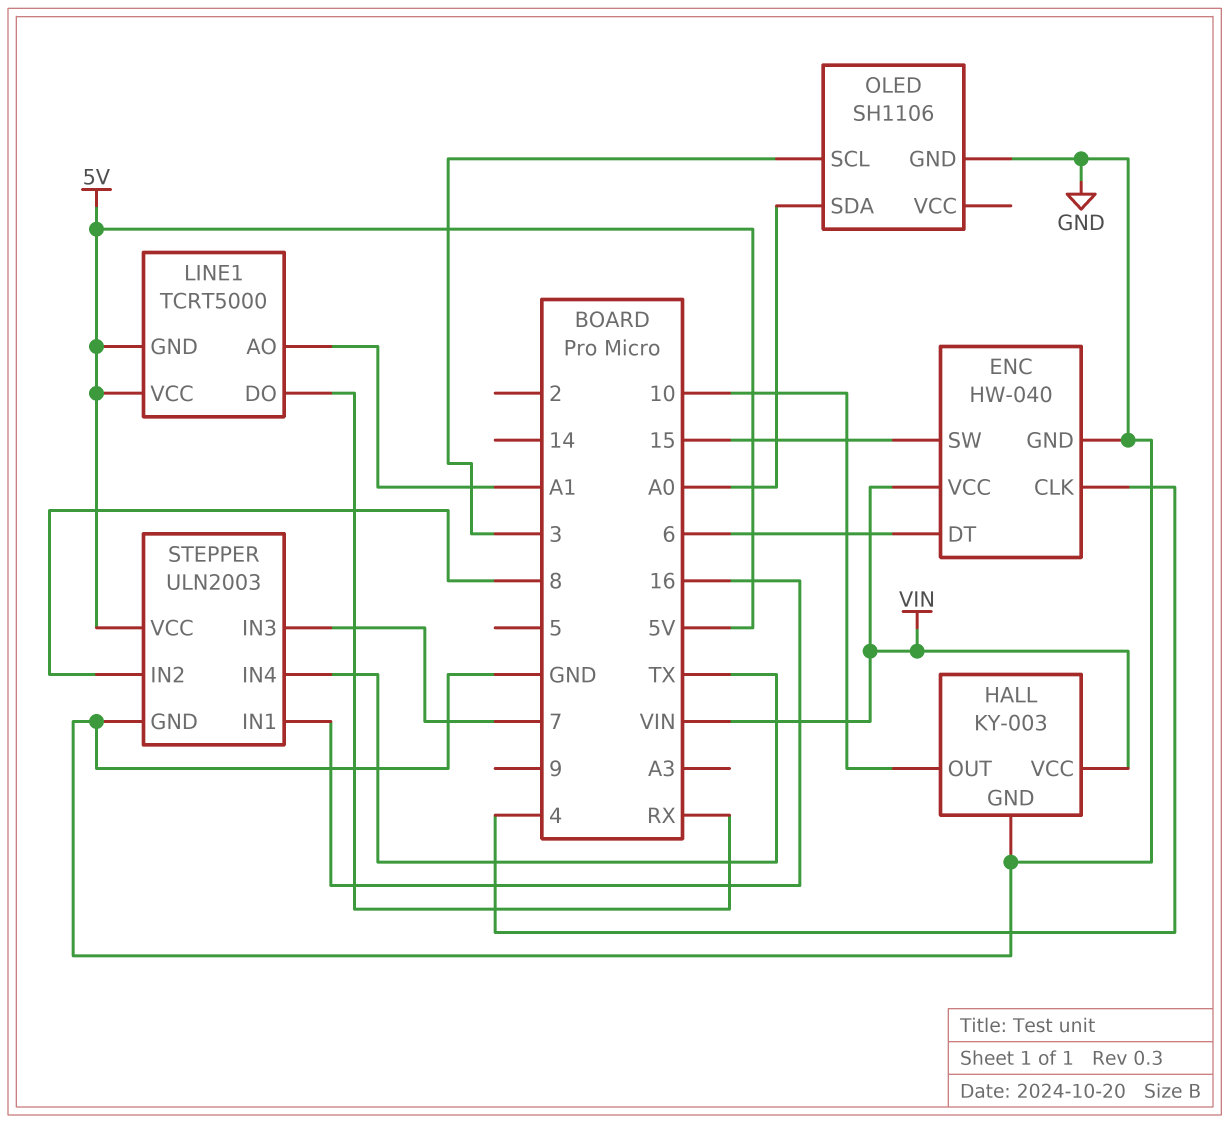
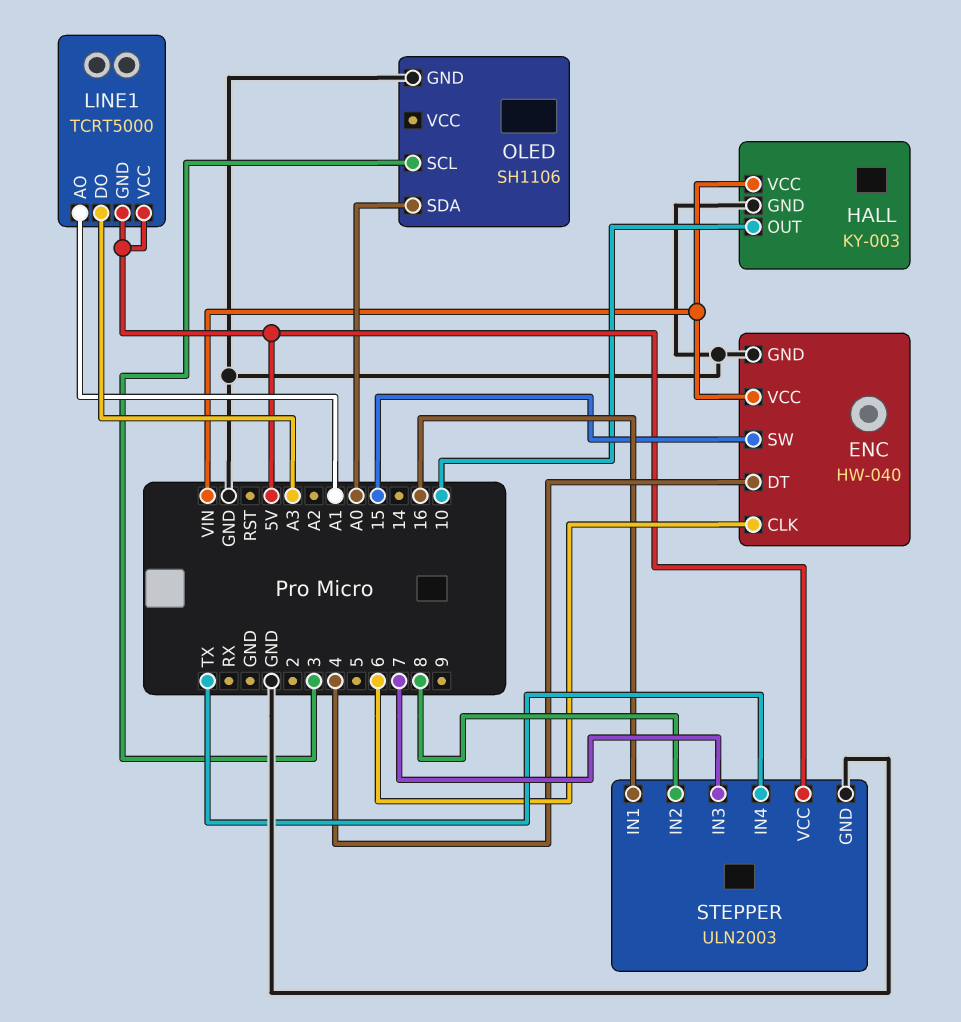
ENC pin CLK: 4 -> 6
ENC pin DT: 6 -> 4
LINE1 pin DO: RX -> A3

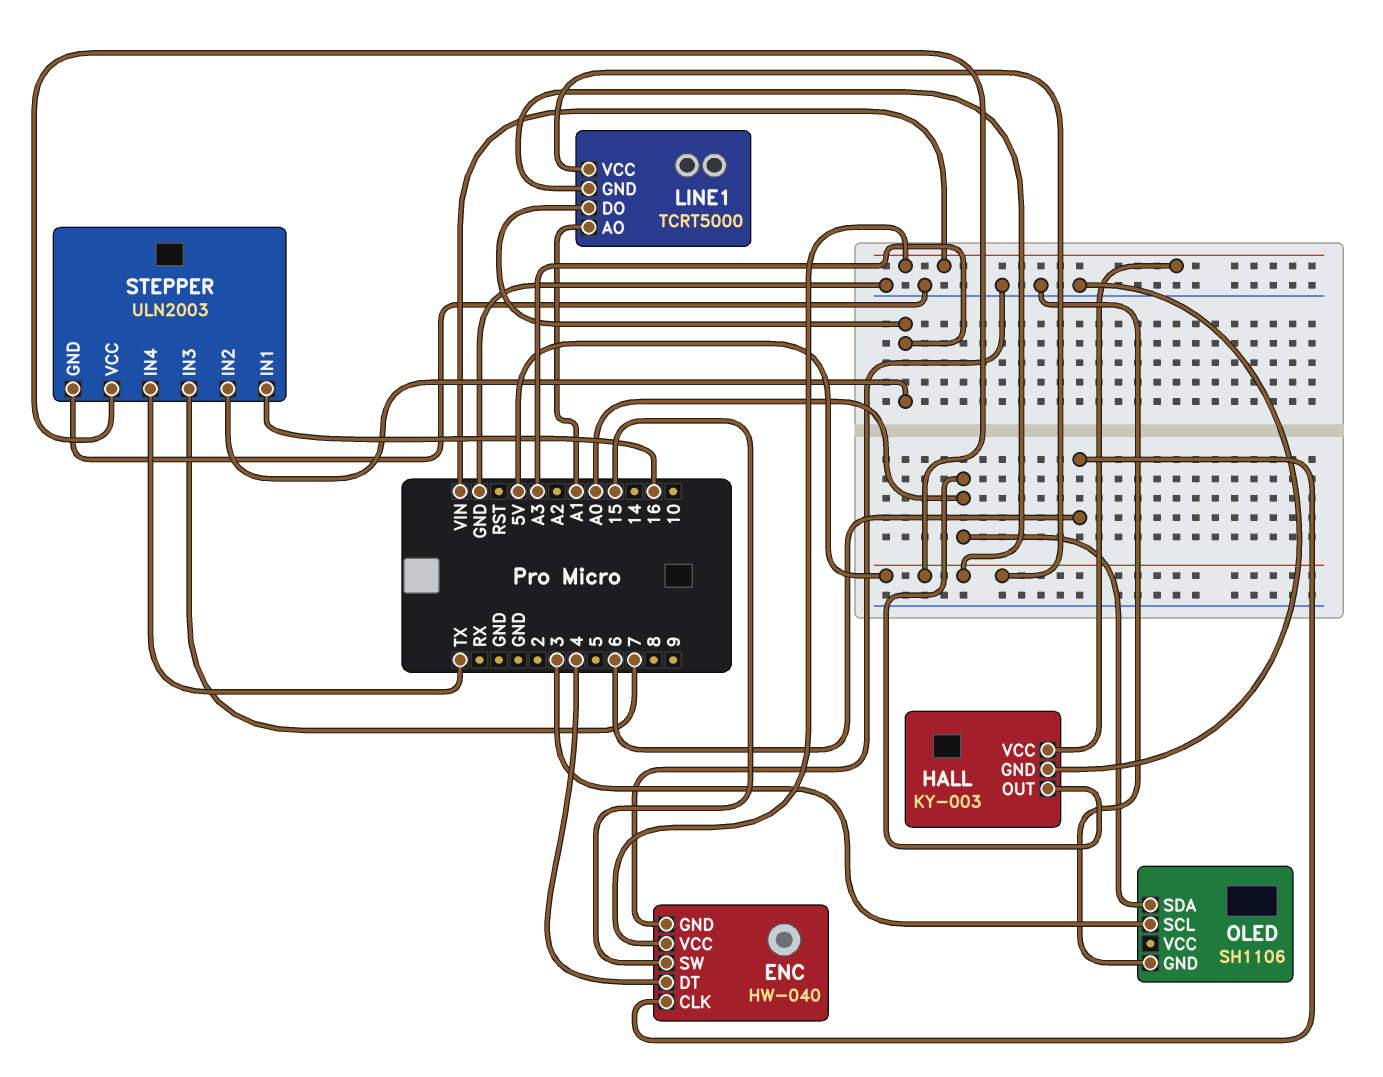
HALL pin OUT: 10 -> A0
STEPPER pin IN2: 8 -> A3

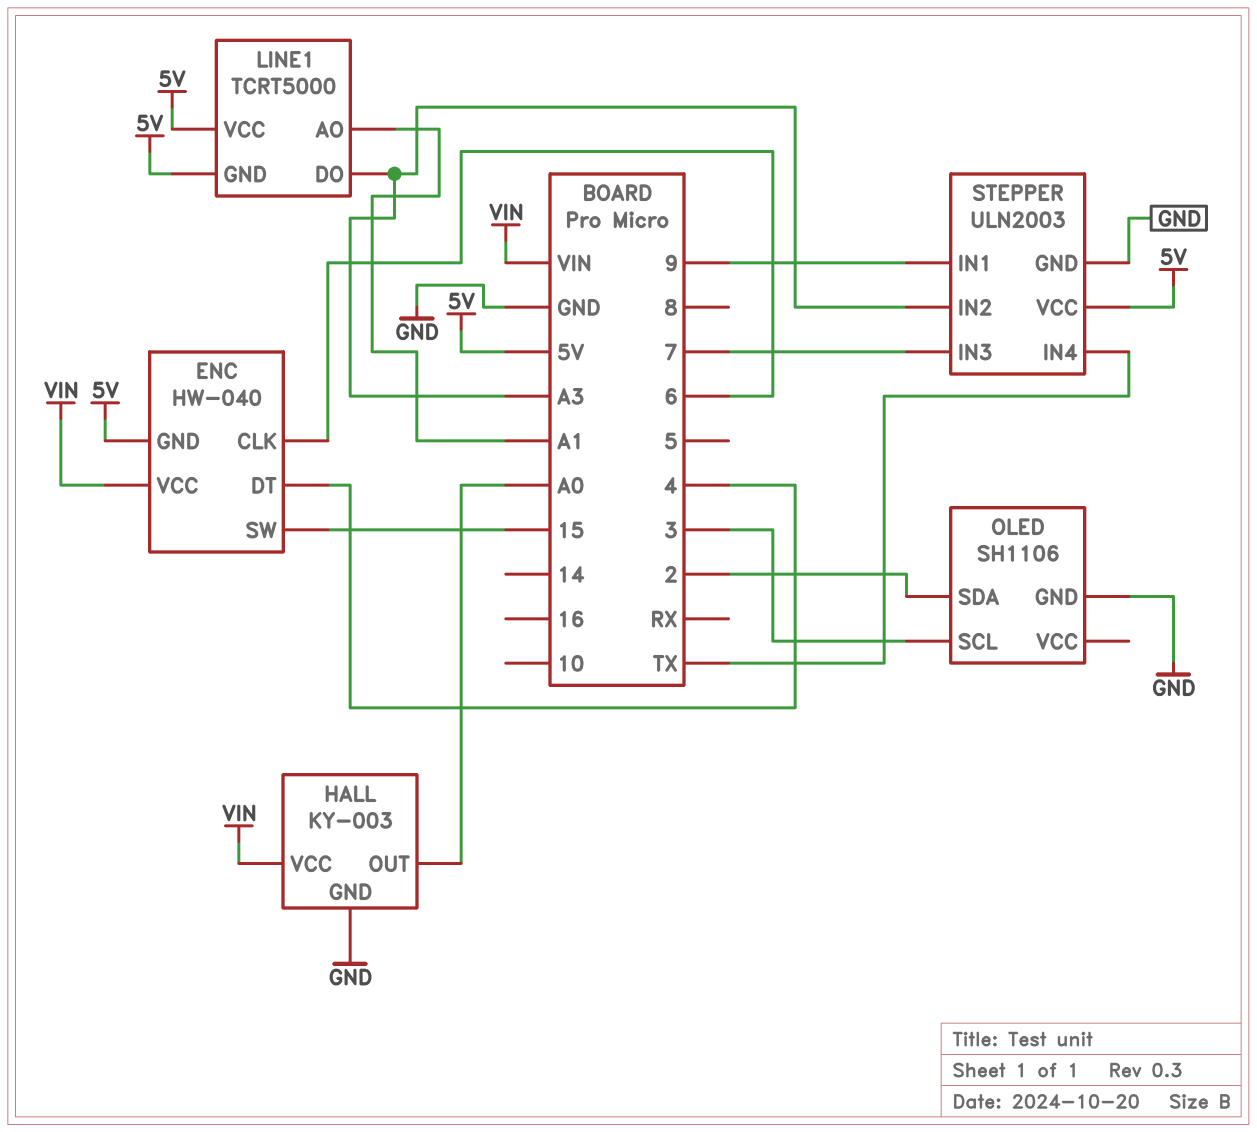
ENC pin GND: GND -> 5V
OLED pin SDA: A0 -> 2
STEPPER pin IN1: 16 -> 9

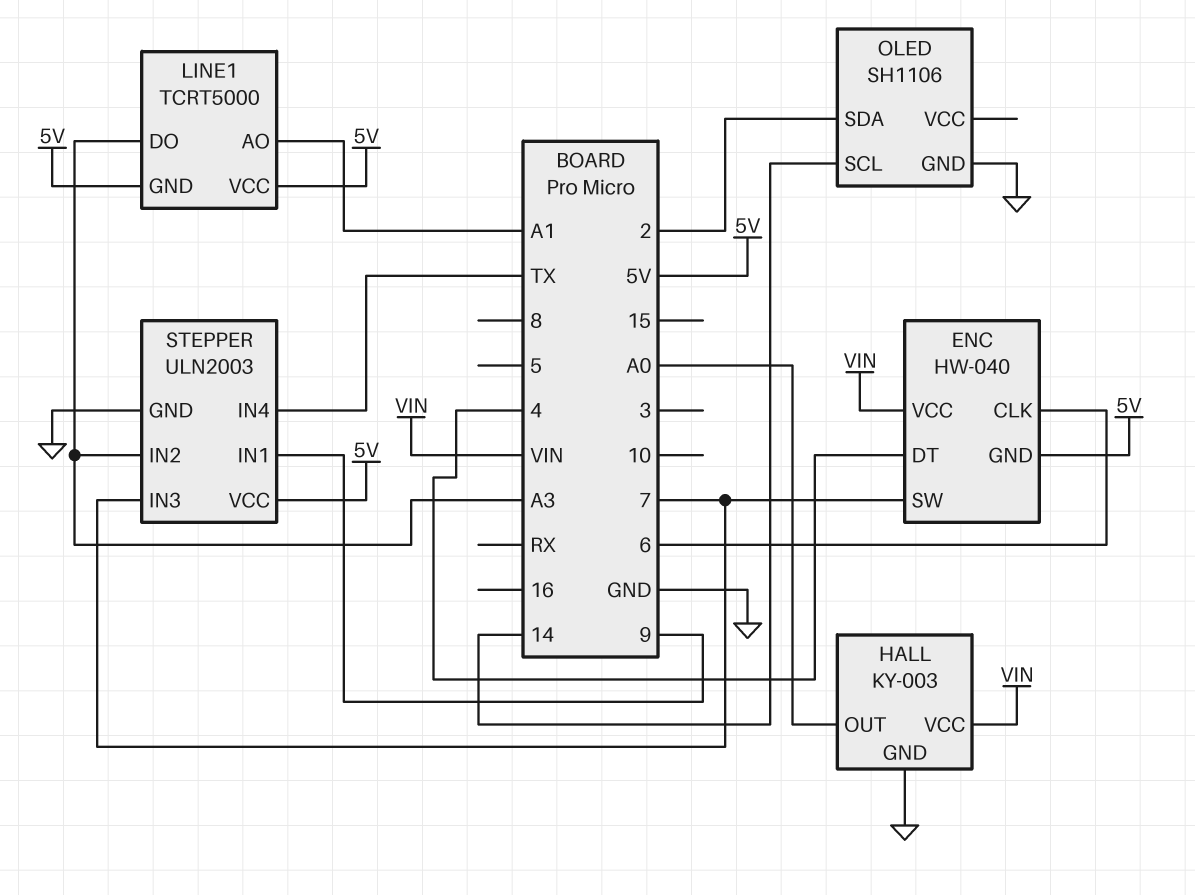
ENC pin SW: 15 -> 7
OLED pin SCL: 3 -> 14

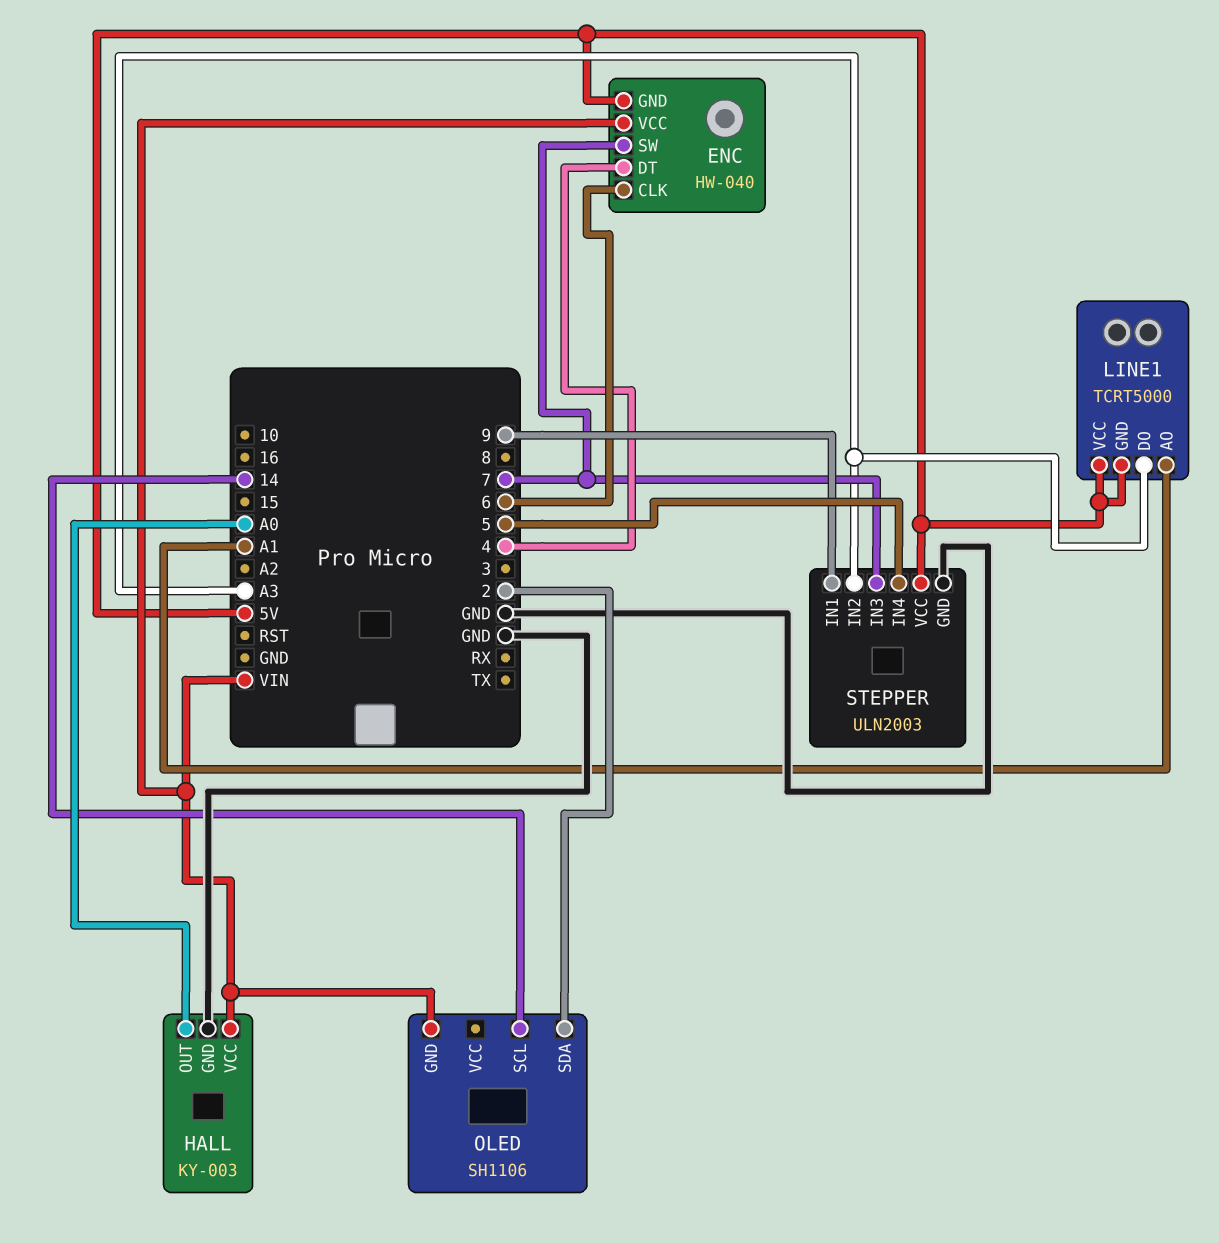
OLED pin GND: GND -> VIN
STEPPER pin IN4: TX -> 5

